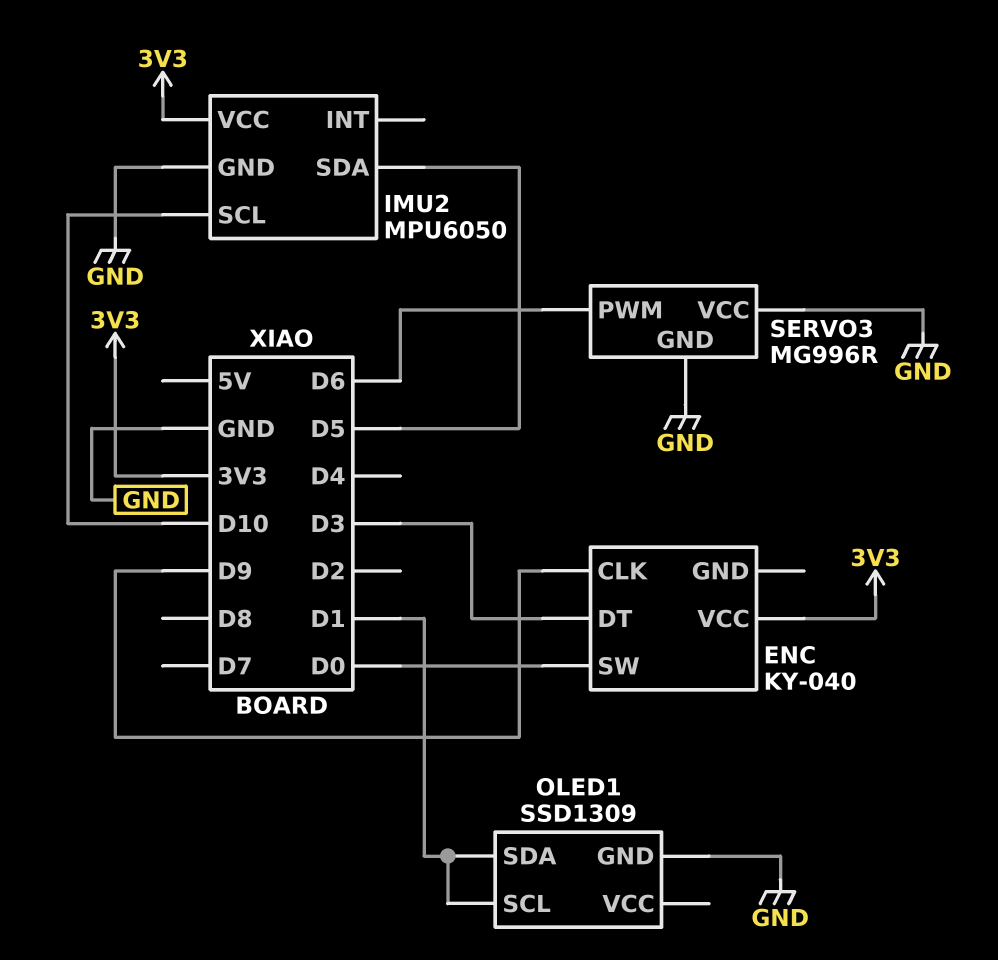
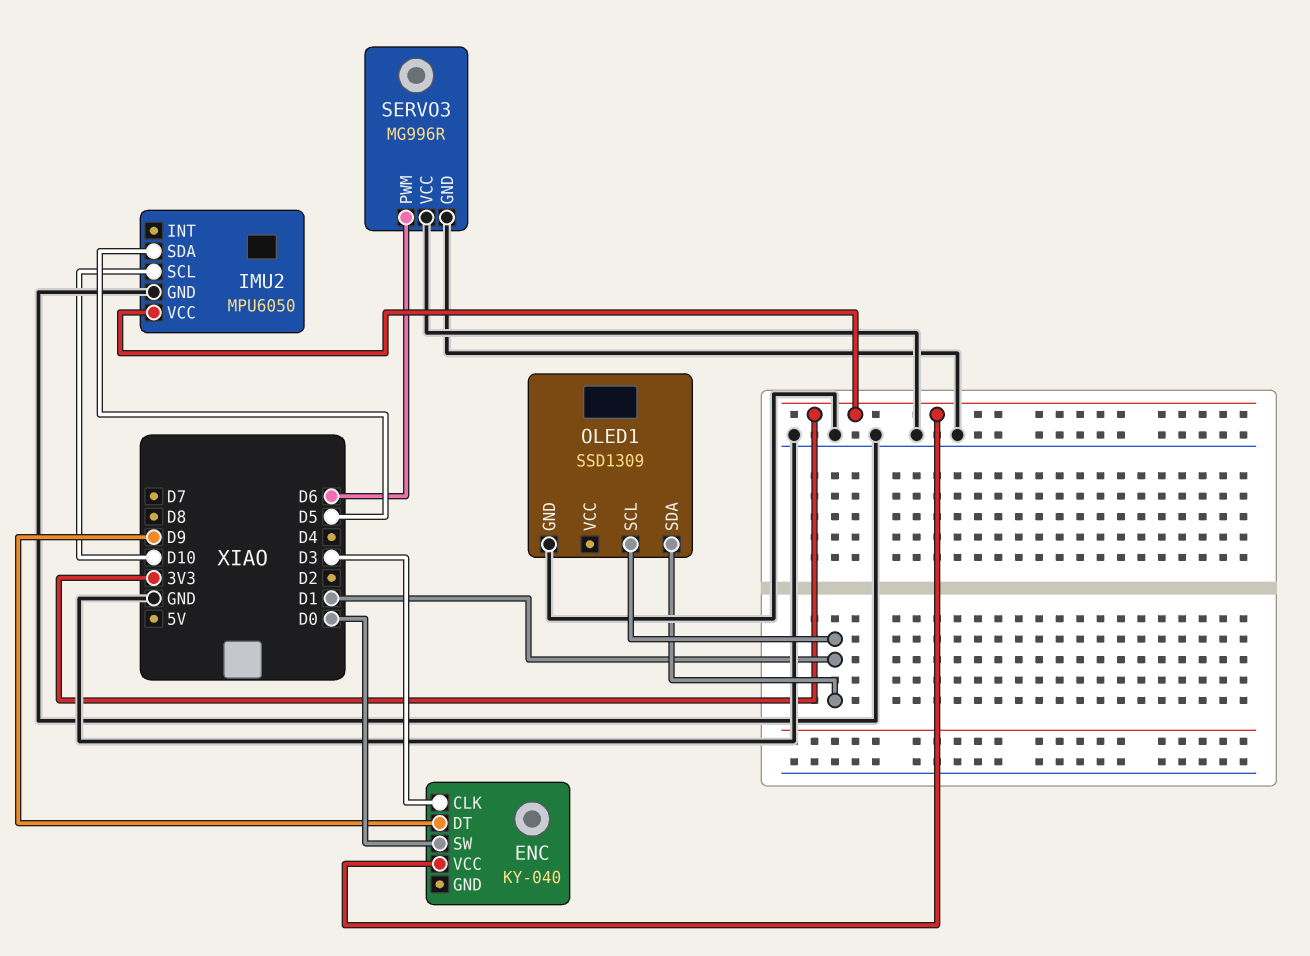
ENC pin CLK: D9 -> D3
ENC pin DT: D3 -> D9

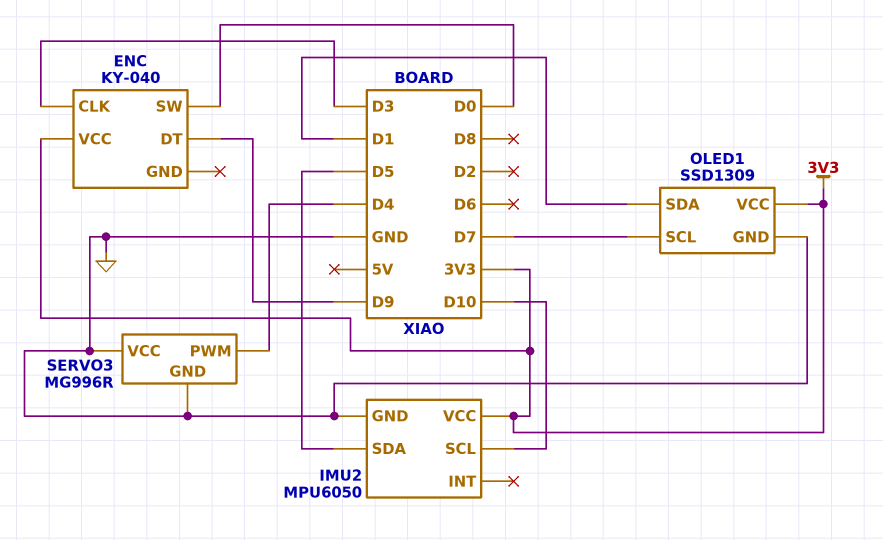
OLED1 pin SCL: D1 -> D7
OLED1 pin VCC: none -> 3V3
SERVO3 pin PWM: D6 -> D4

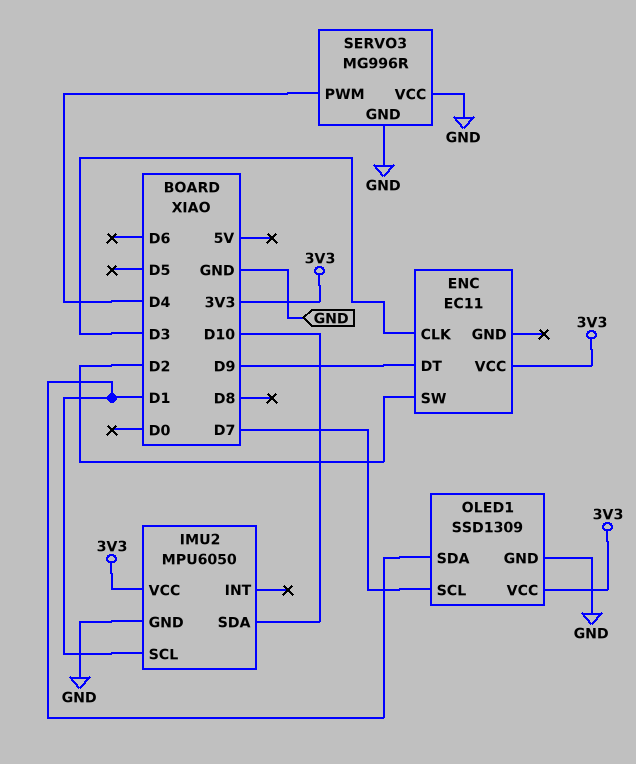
ENC: KY-040 -> EC11
ENC pin SW: D0 -> D2
IMU2 pin SCL: D10 -> D1
IMU2 pin SDA: D5 -> D10

